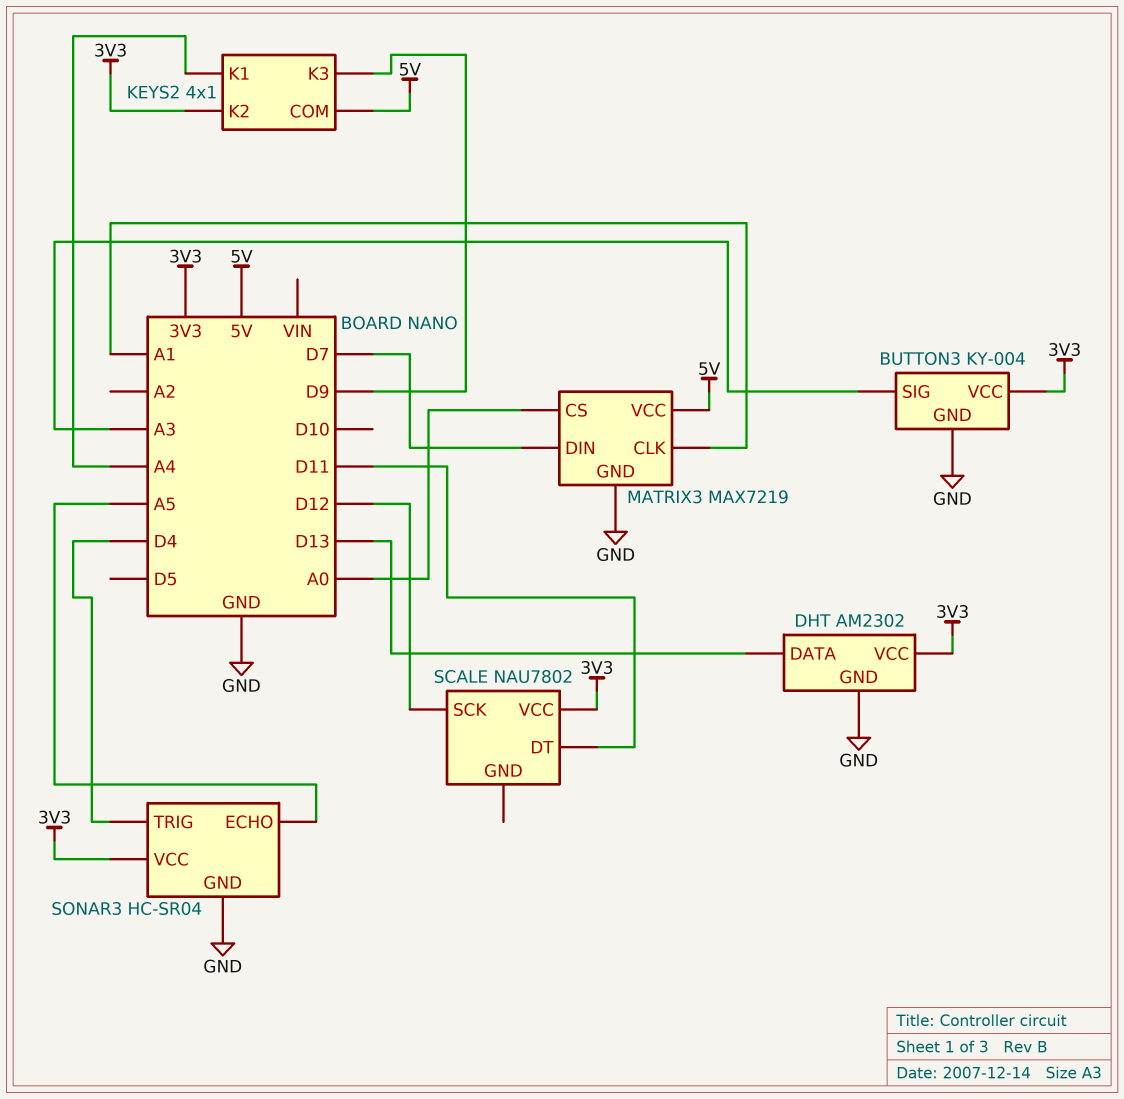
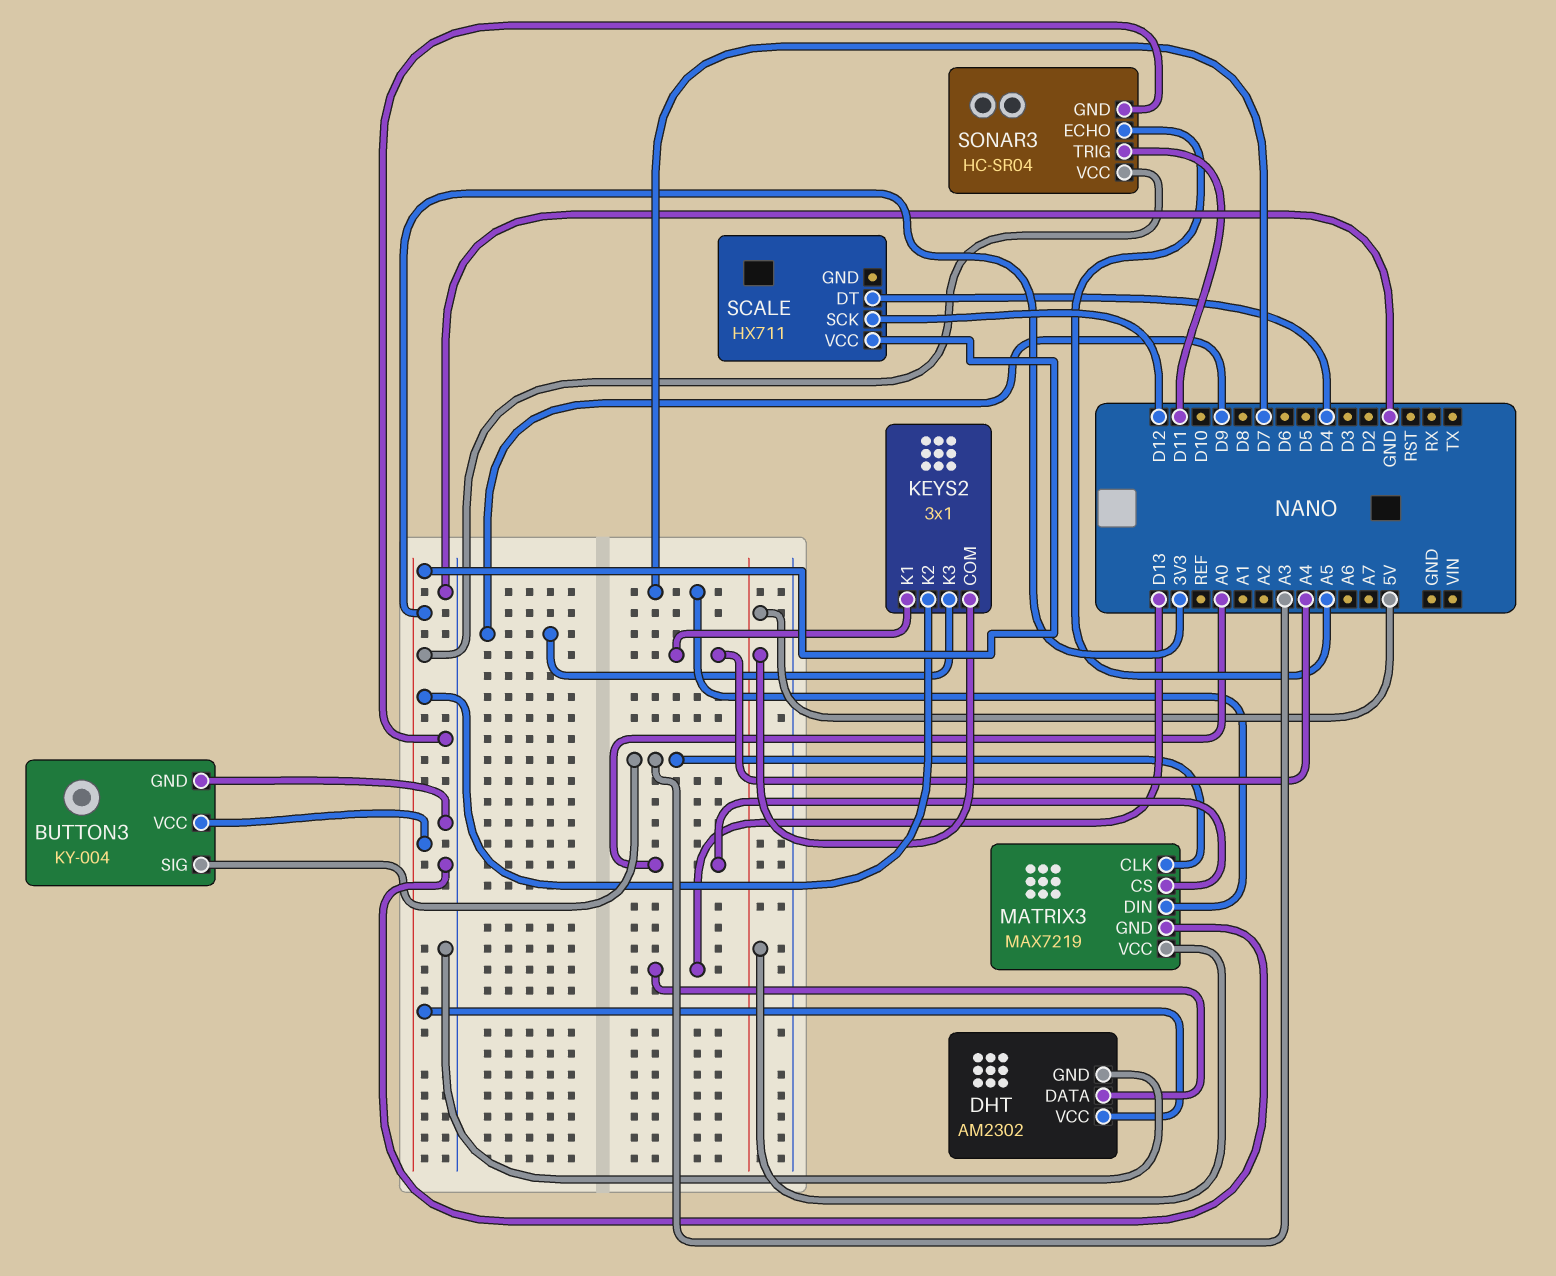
KEYS2: 4x1 -> 3x1
MATRIX3 pin CLK: A1 -> A3
SCALE: NAU7802 -> HX711
SCALE pin DT: D11 -> D4
SONAR3 pin TRIG: D4 -> D11

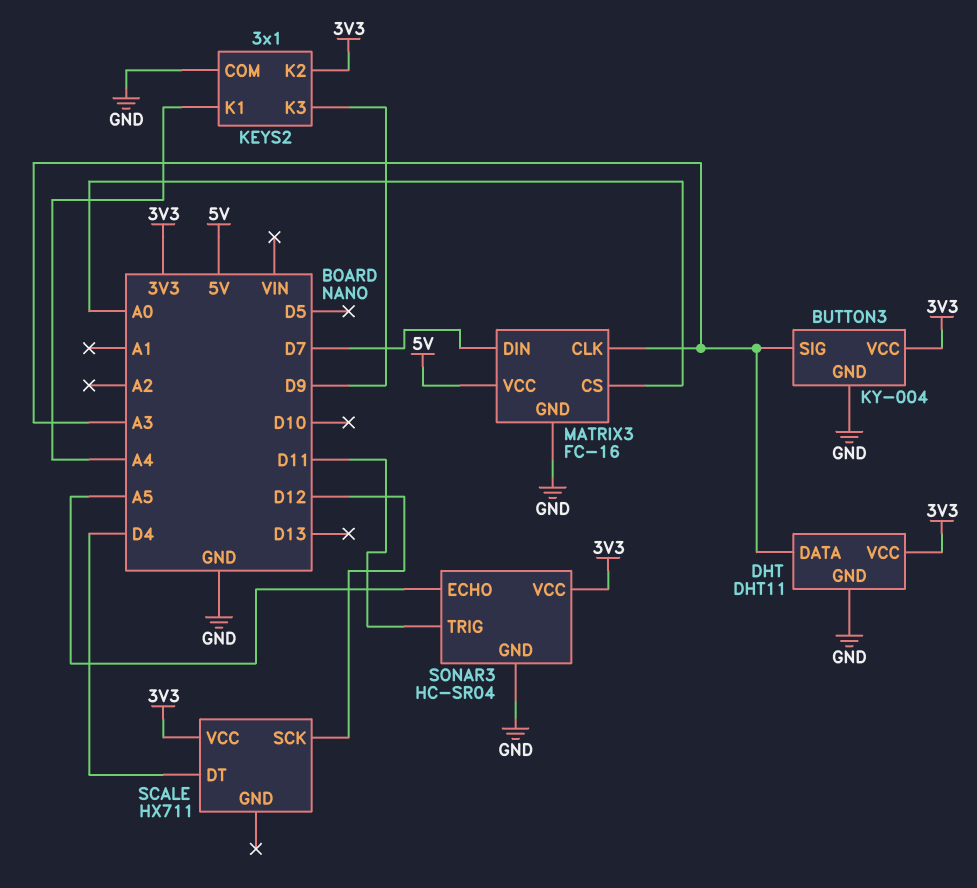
DHT: AM2302 -> DHT11
DHT pin DATA: D13 -> A3
KEYS2 pin COM: 5V -> GND
MATRIX3: MAX7219 -> FC-16

